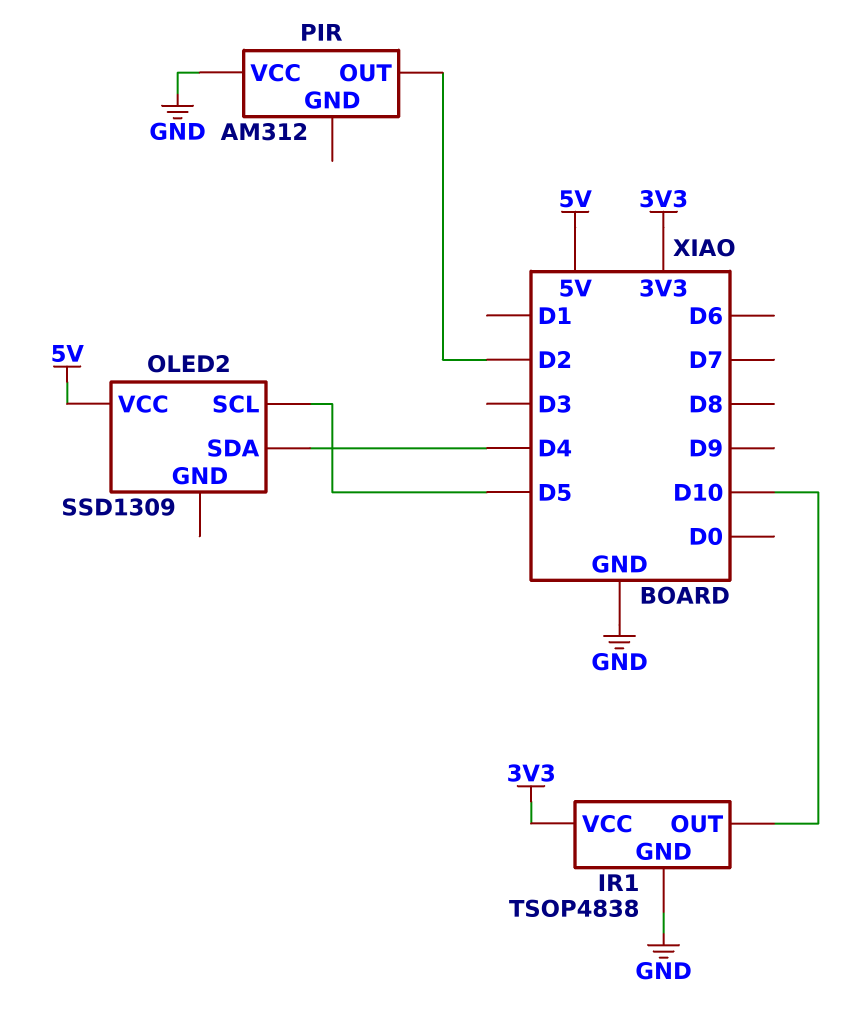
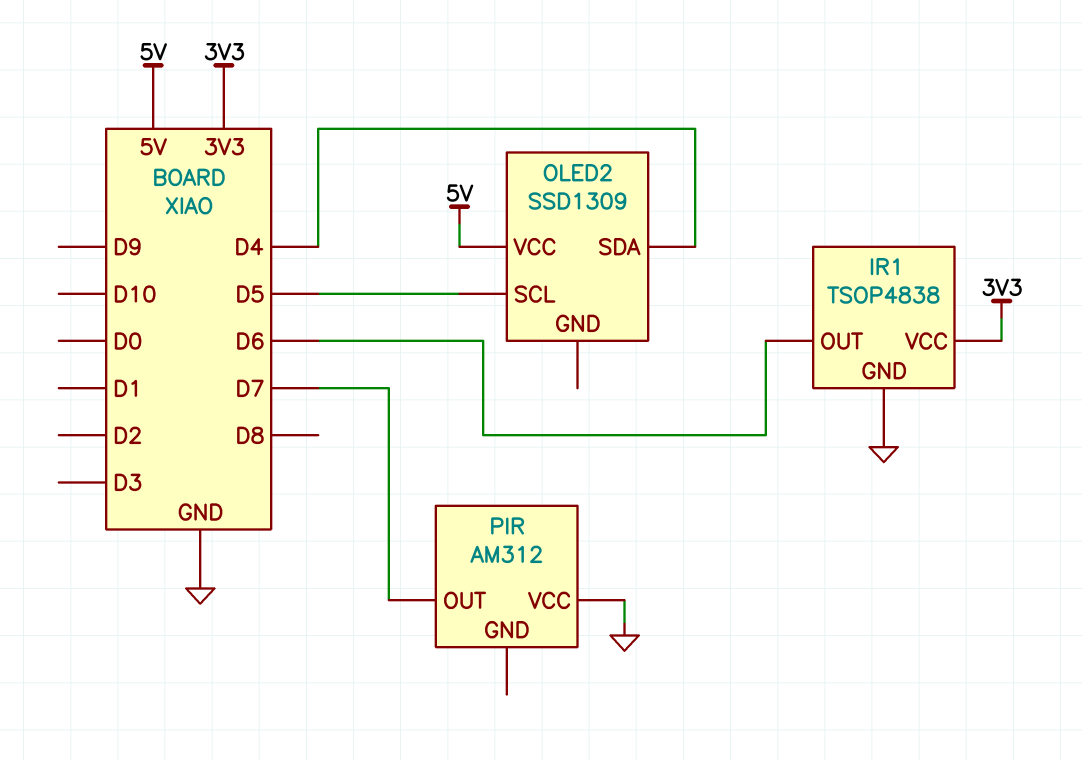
IR1 pin OUT: D10 -> D6
PIR pin OUT: D2 -> D7

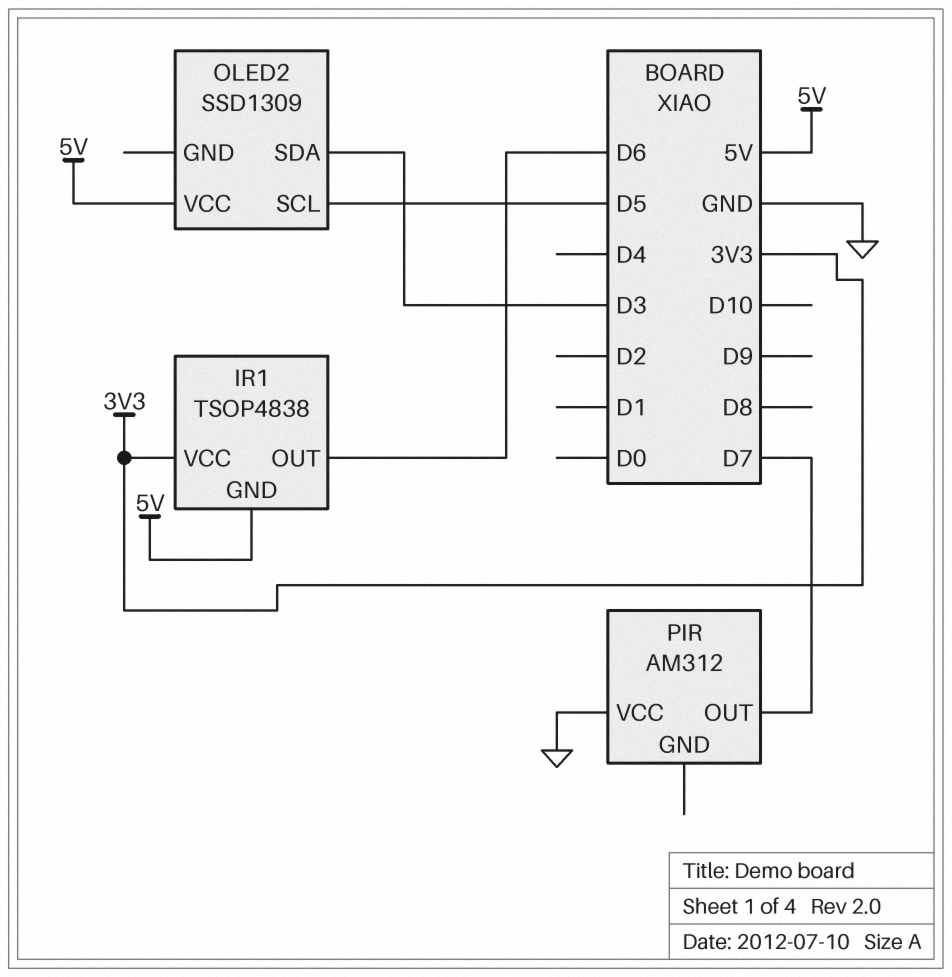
IR1 pin GND: GND -> 5V
OLED2 pin SDA: D4 -> D3

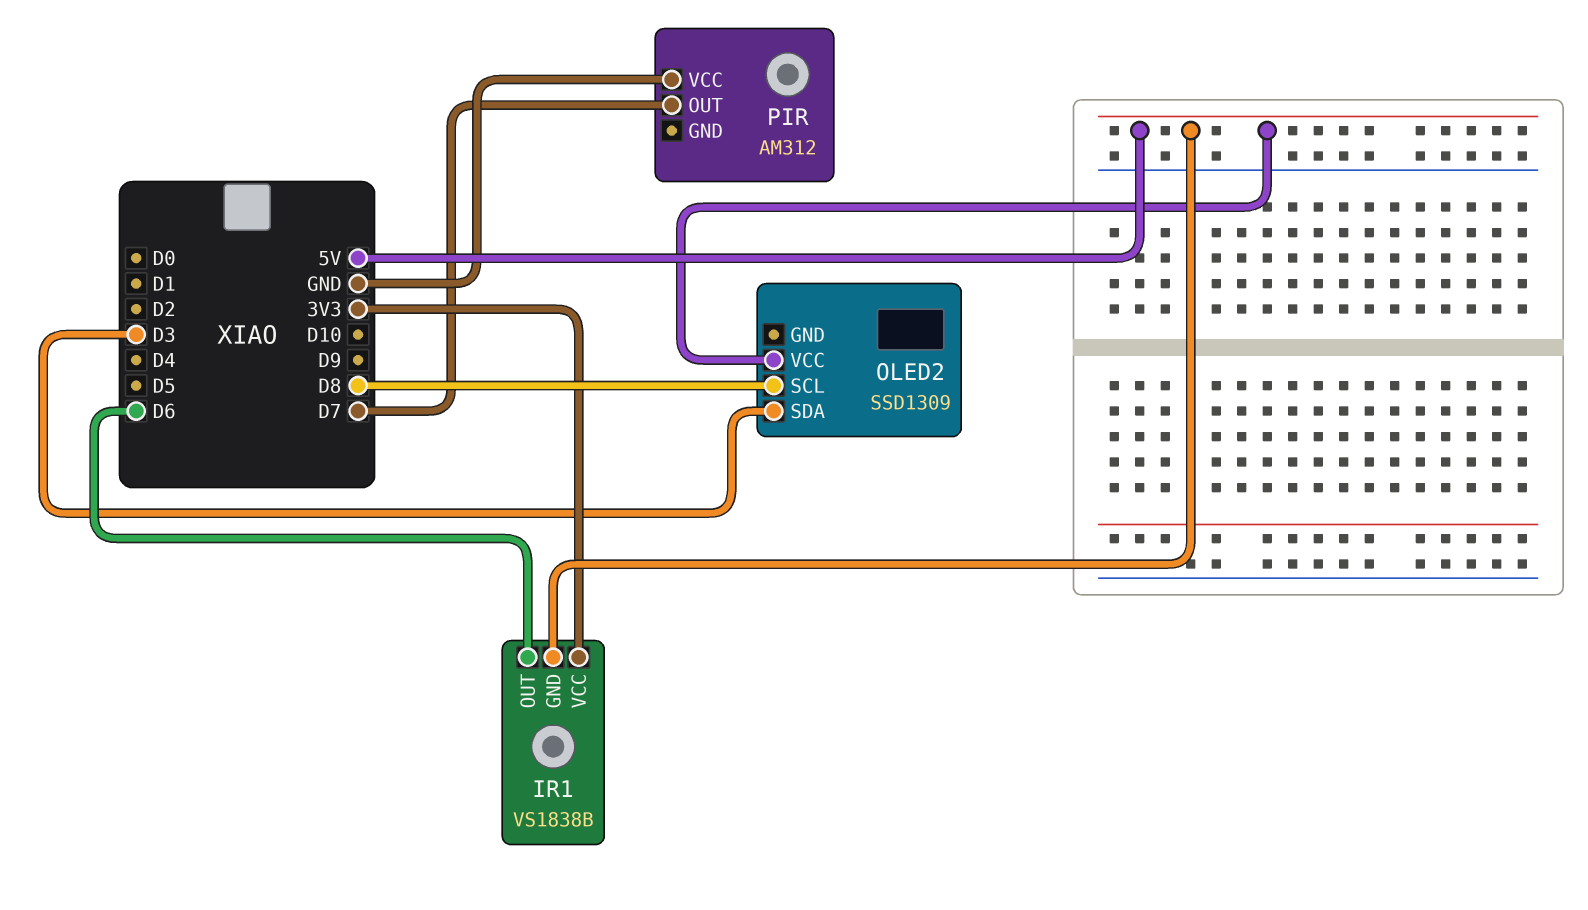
IR1: TSOP4838 -> VS1838B
OLED2 pin SCL: D5 -> D8

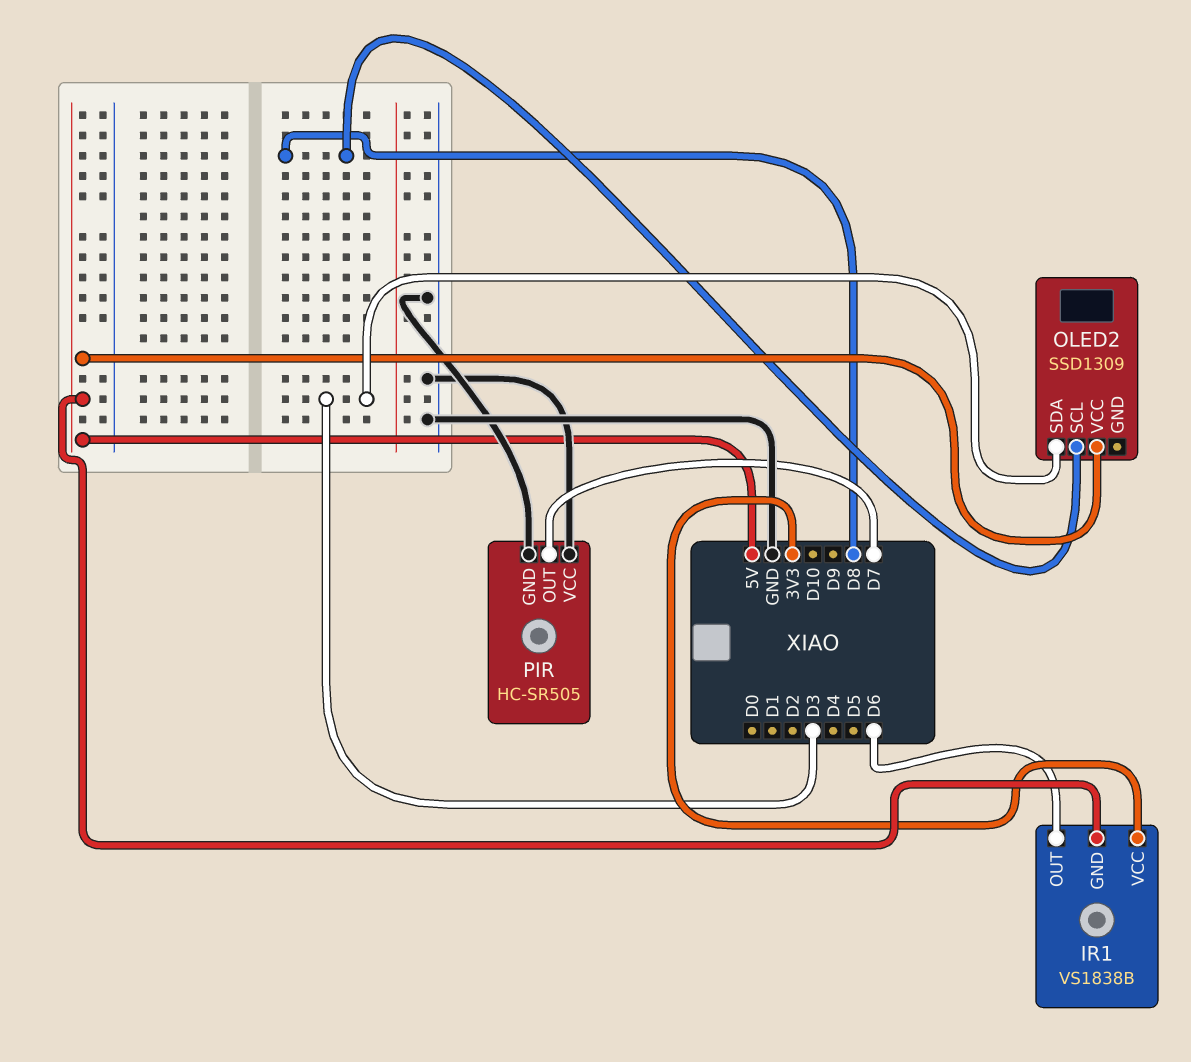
PIR: AM312 -> HC-SR505
PIR pin GND: none -> GND

